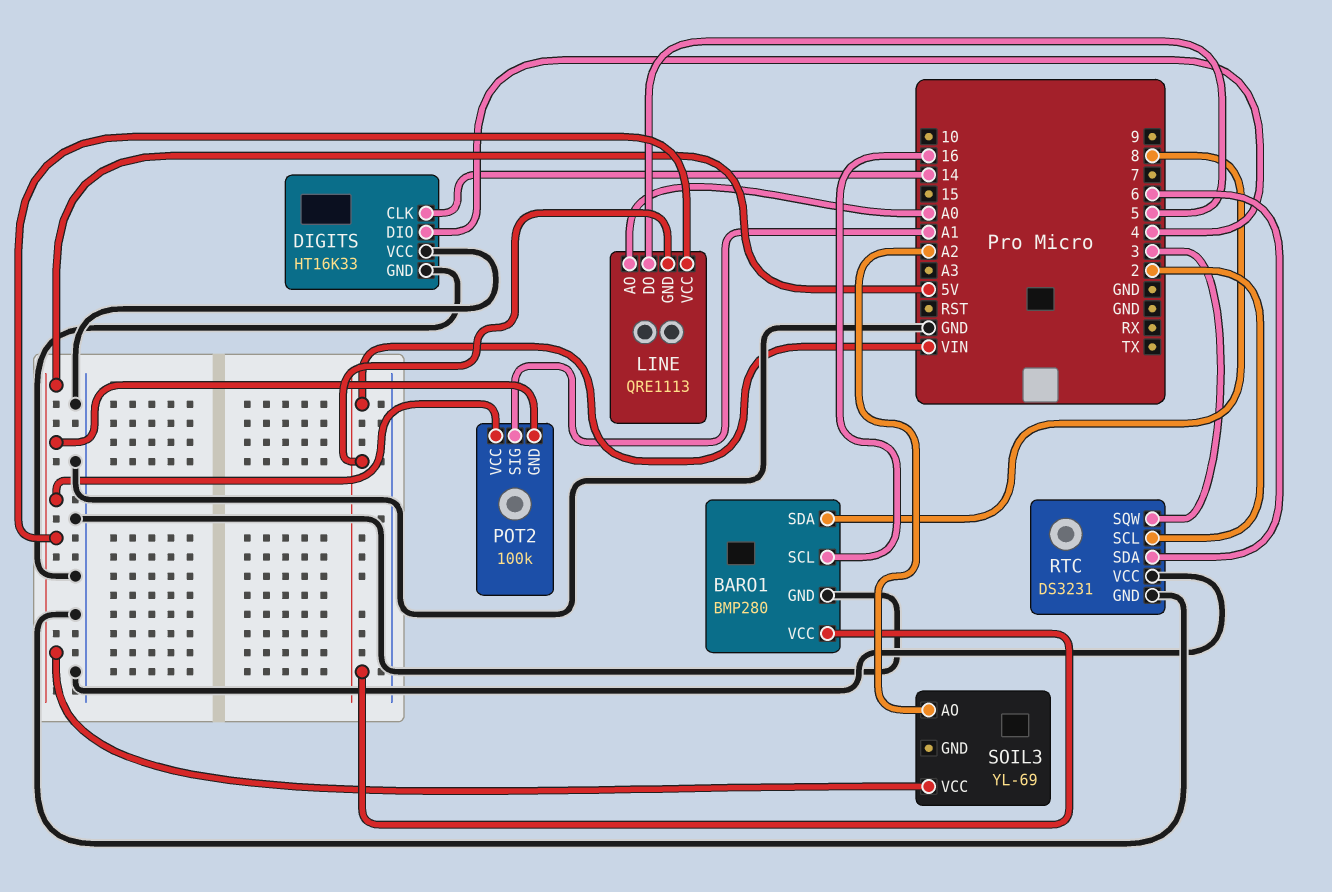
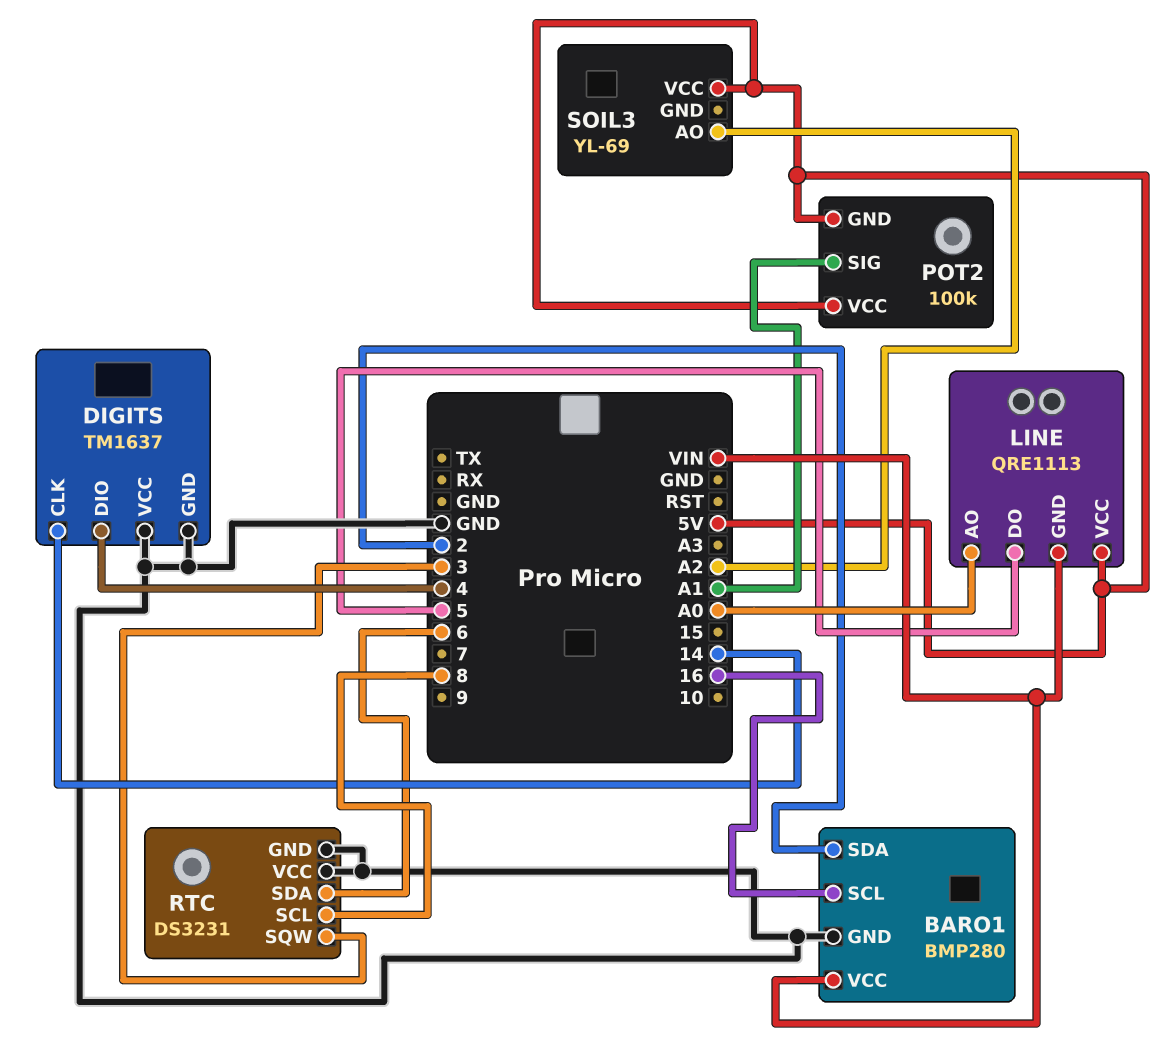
BARO1 pin SDA: 8 -> 2
DIGITS: HT16K33 -> TM1637
RTC pin SCL: 2 -> 8

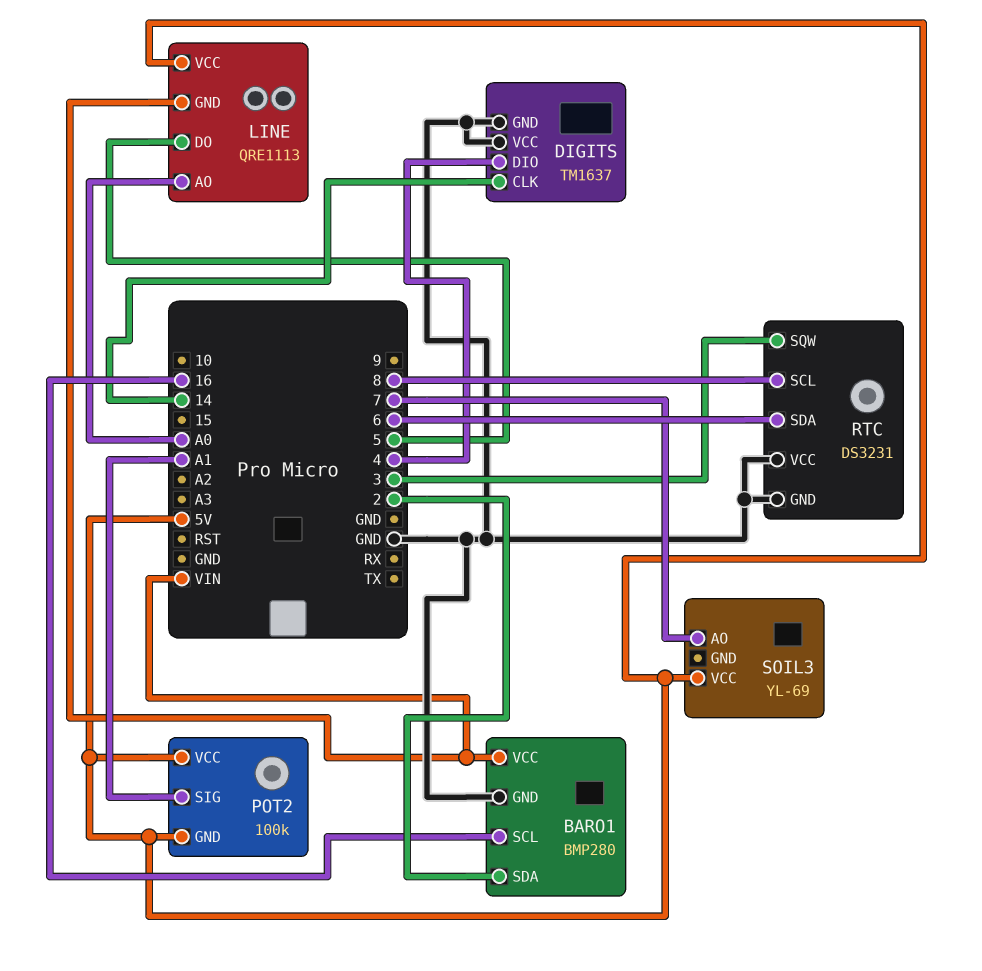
SOIL3 pin AO: A2 -> 7

